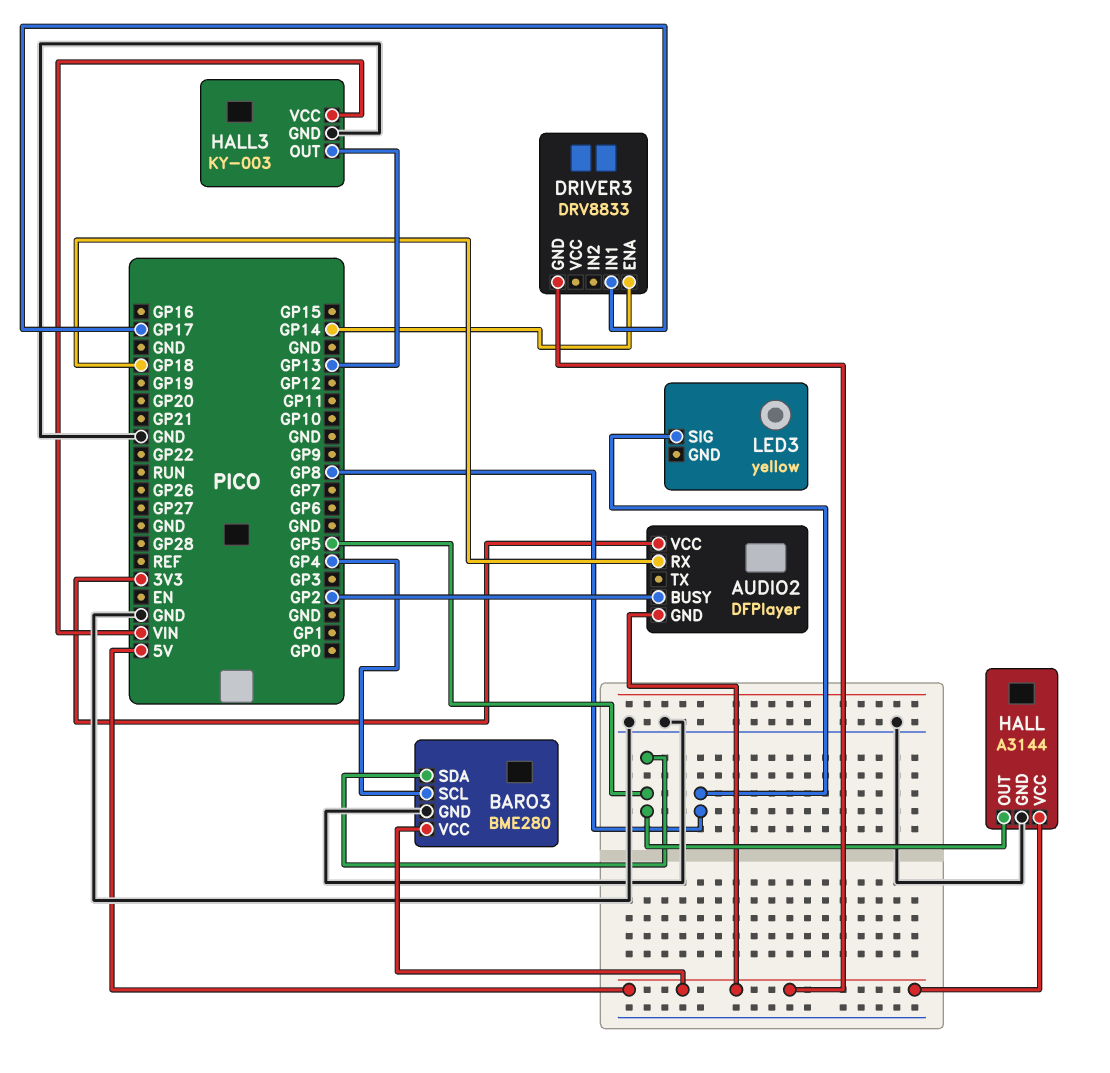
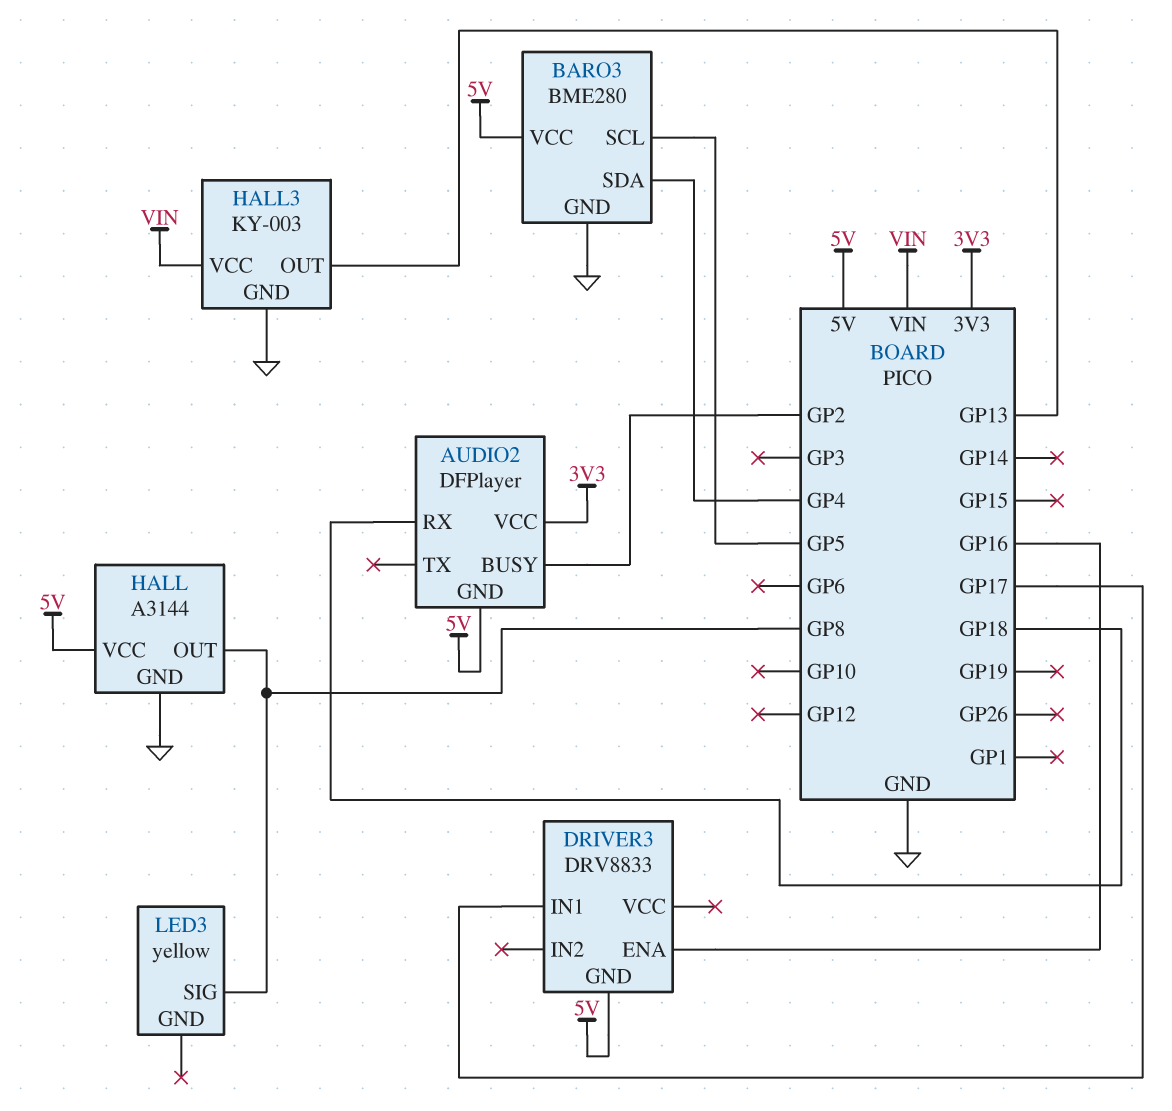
BARO3 pin SCL: GP4 -> GP5
BARO3 pin SDA: GP5 -> GP4
DRIVER3 pin ENA: GP14 -> GP16
HALL pin OUT: GP5 -> GP8

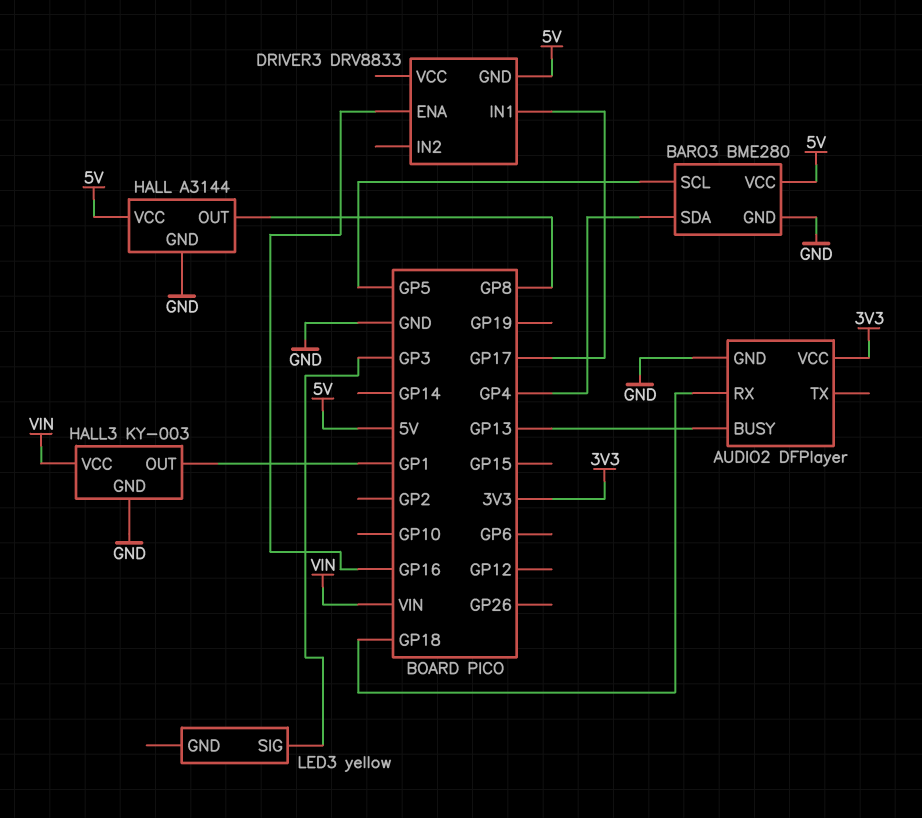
AUDIO2 pin BUSY: GP2 -> GP13
AUDIO2 pin GND: 5V -> GND
HALL3 pin OUT: GP13 -> GP1
LED3 pin SIG: GP8 -> GP3

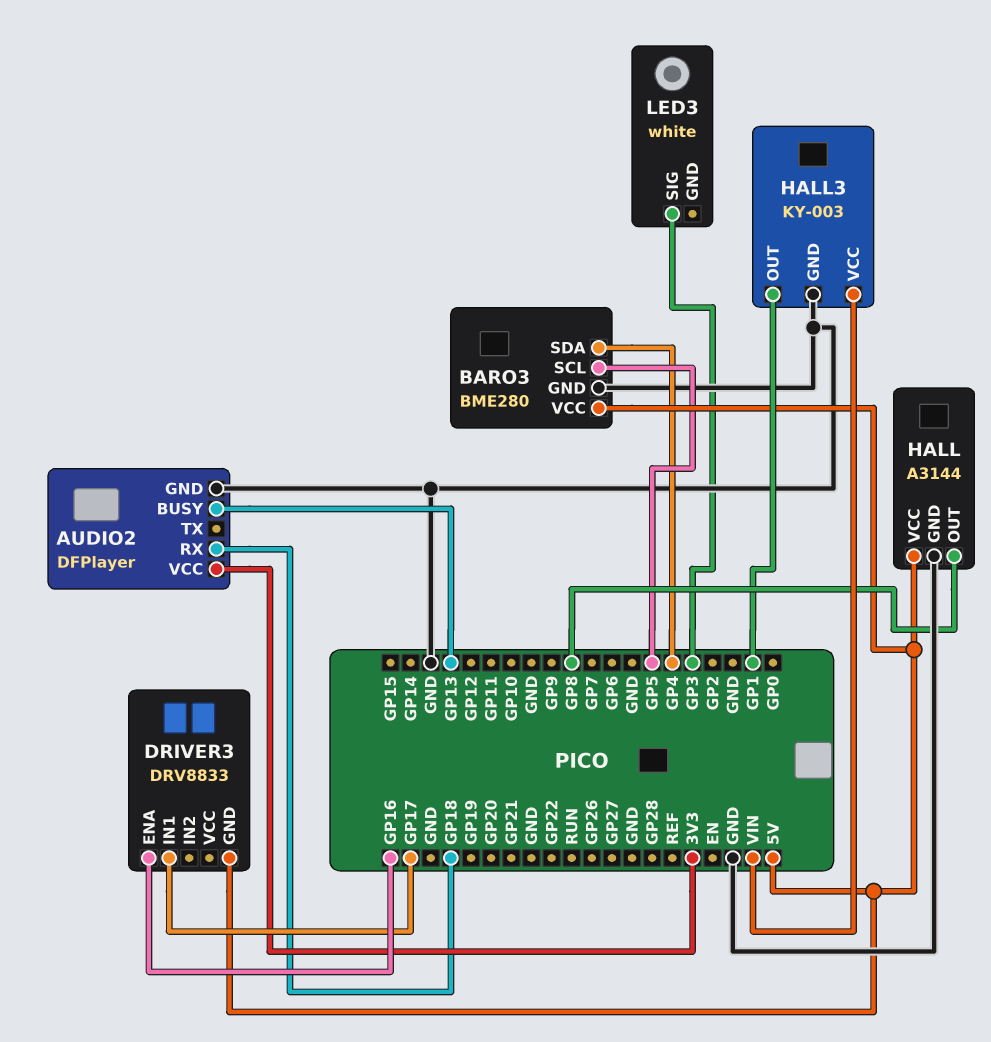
LED3: yellow -> white

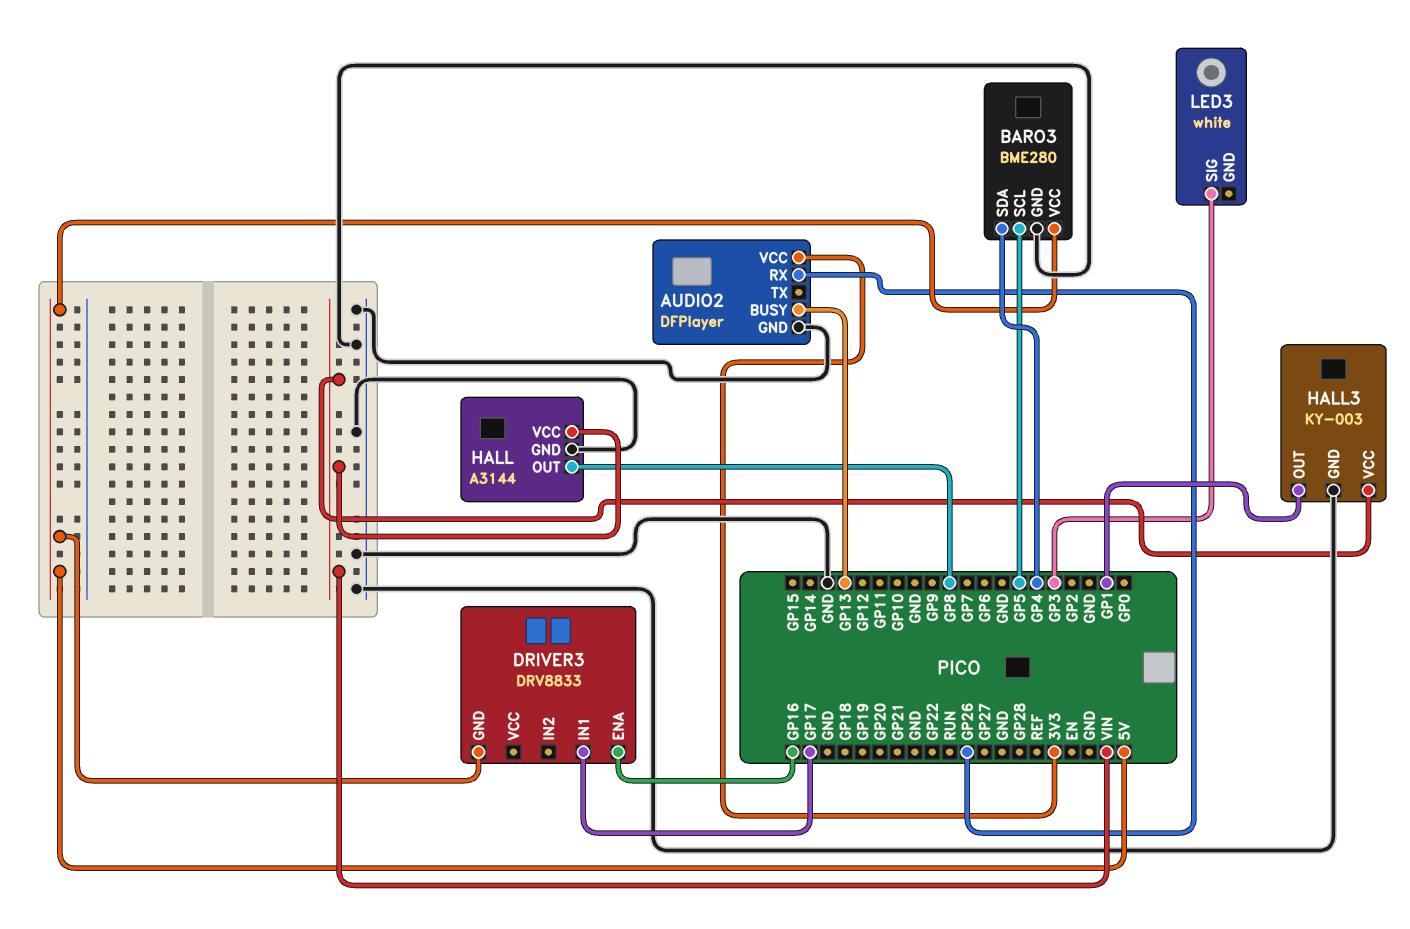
AUDIO2 pin RX: GP18 -> GP26
HALL pin VCC: 5V -> VIN

